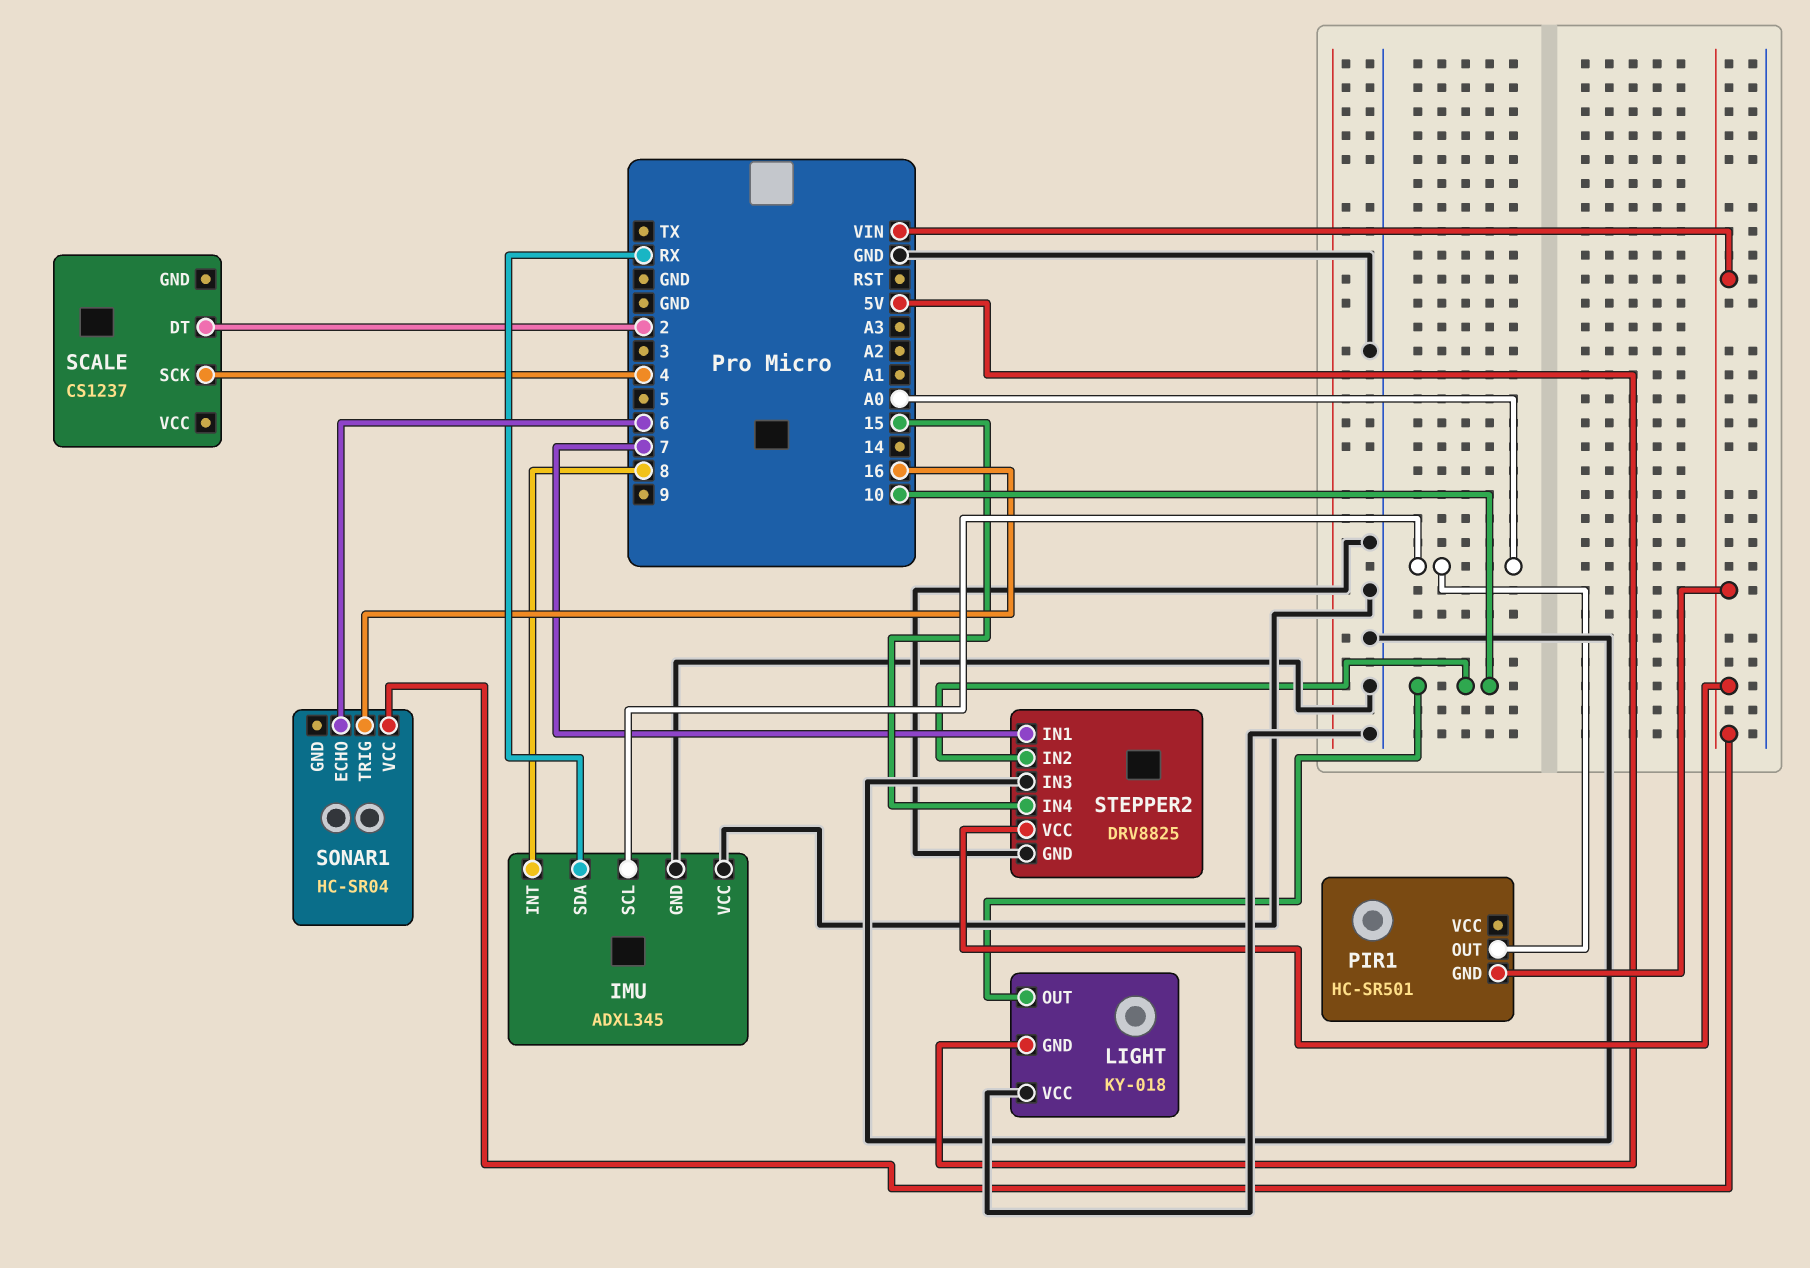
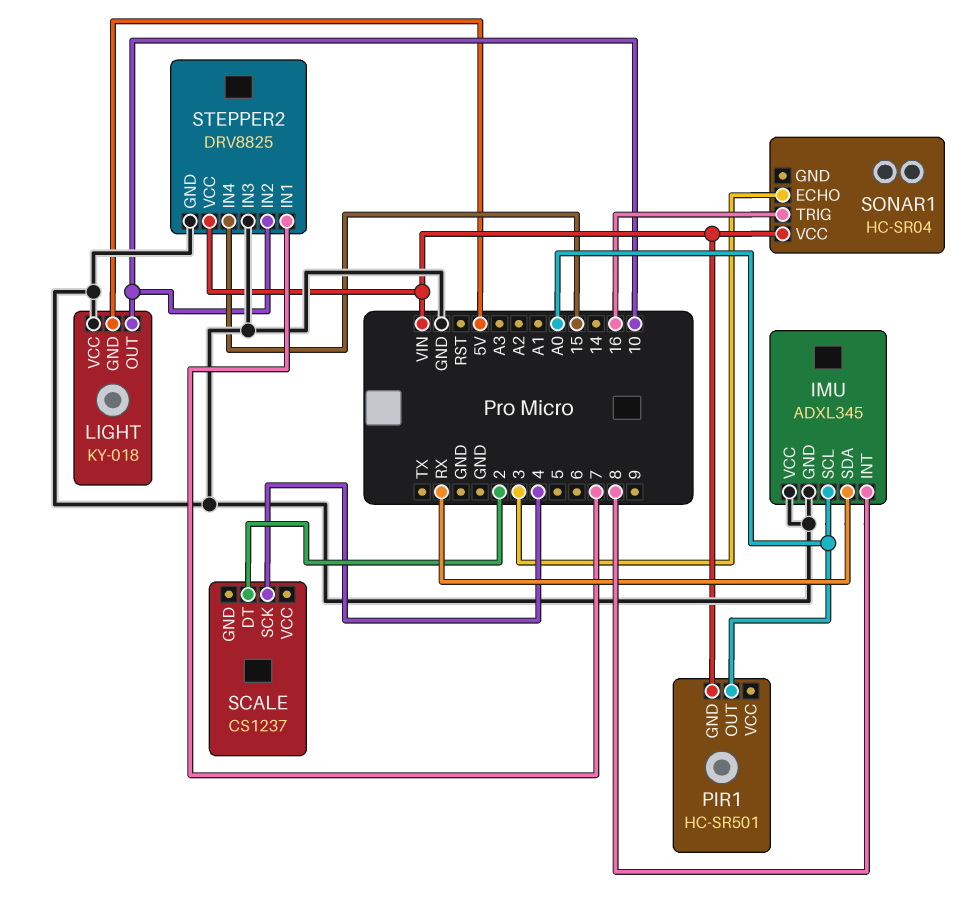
SONAR1 pin ECHO: 6 -> 3

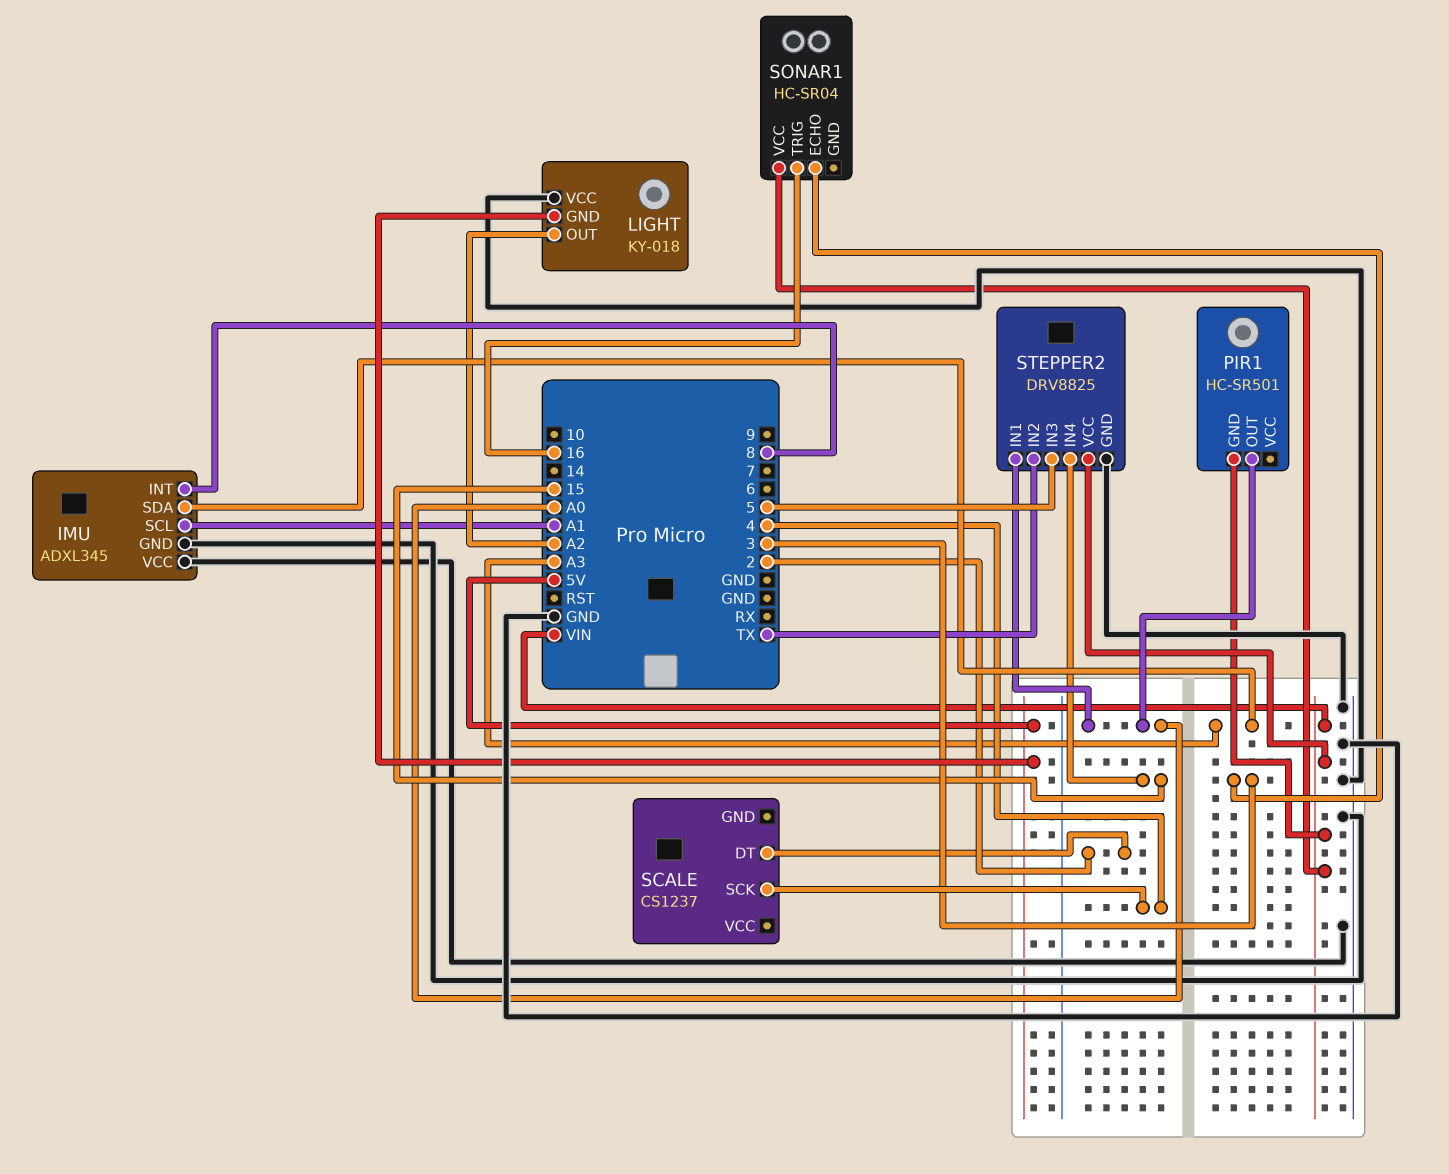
IMU pin SCL: A0 -> A1
IMU pin SDA: RX -> A3
LIGHT pin OUT: 10 -> A2
STEPPER2 pin IN1: 7 -> A0
STEPPER2 pin IN2: 10 -> TX
STEPPER2 pin IN3: GND -> 5

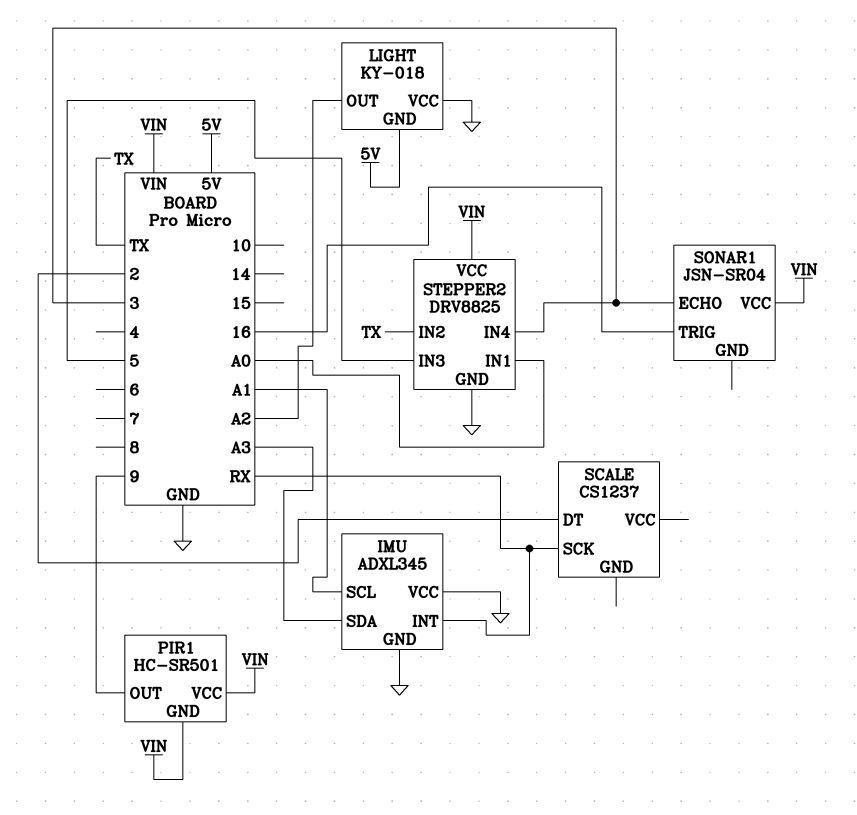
IMU pin INT: 8 -> RX
PIR1 pin OUT: A0 -> 9
PIR1 pin VCC: none -> VIN
SCALE pin SCK: 4 -> RX
SONAR1: HC-SR04 -> JSN-SR04
STEPPER2 pin IN4: 15 -> 3

